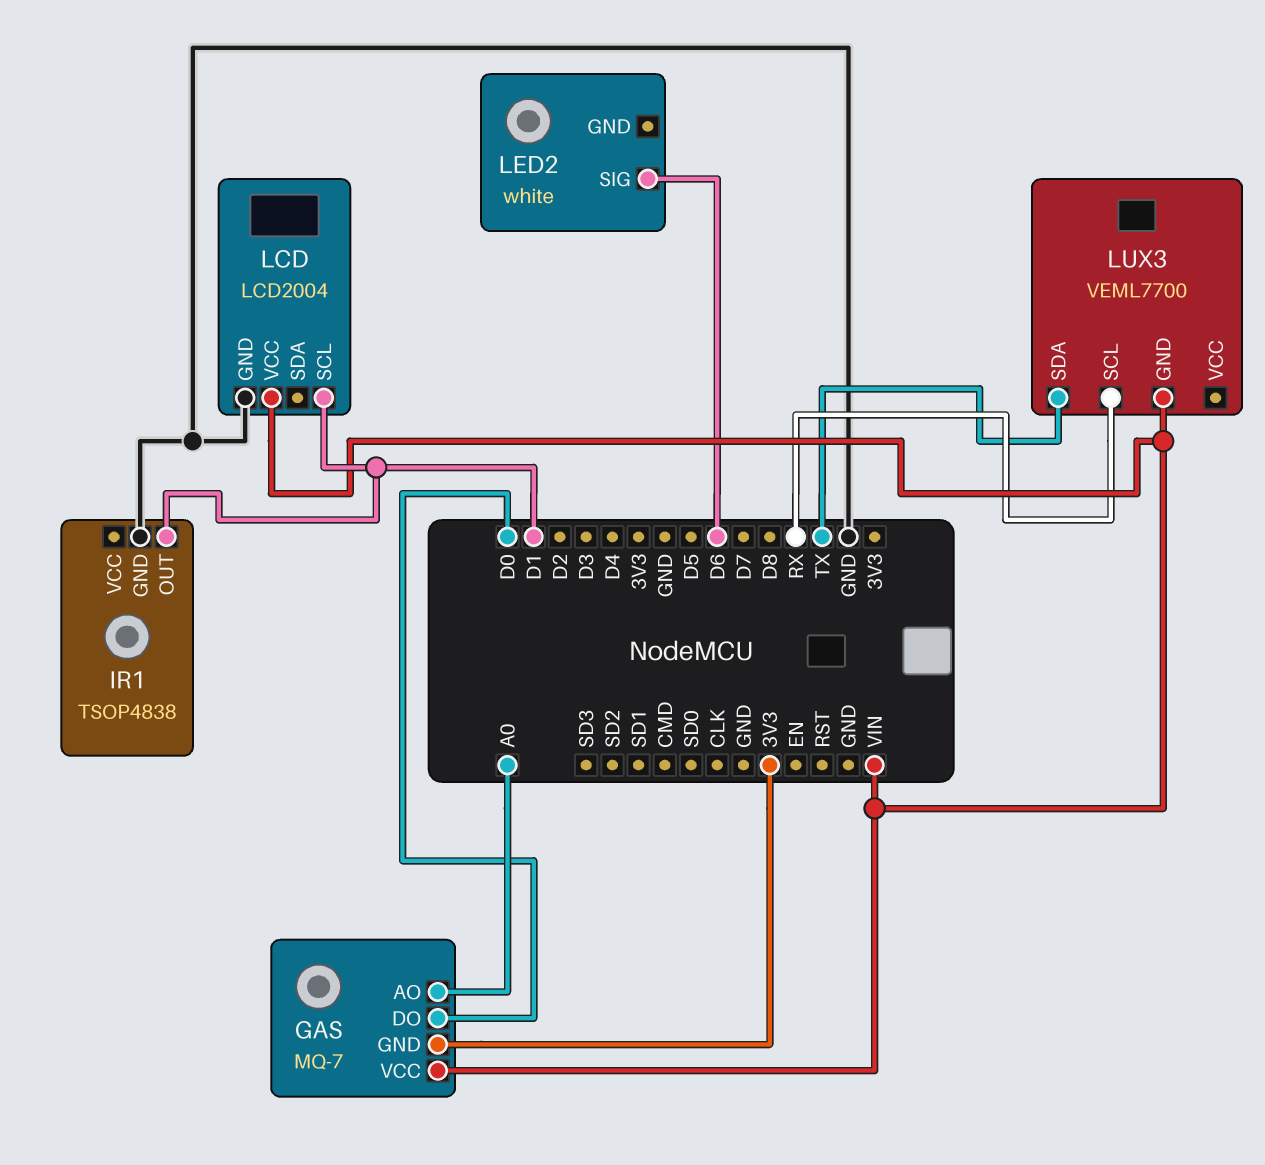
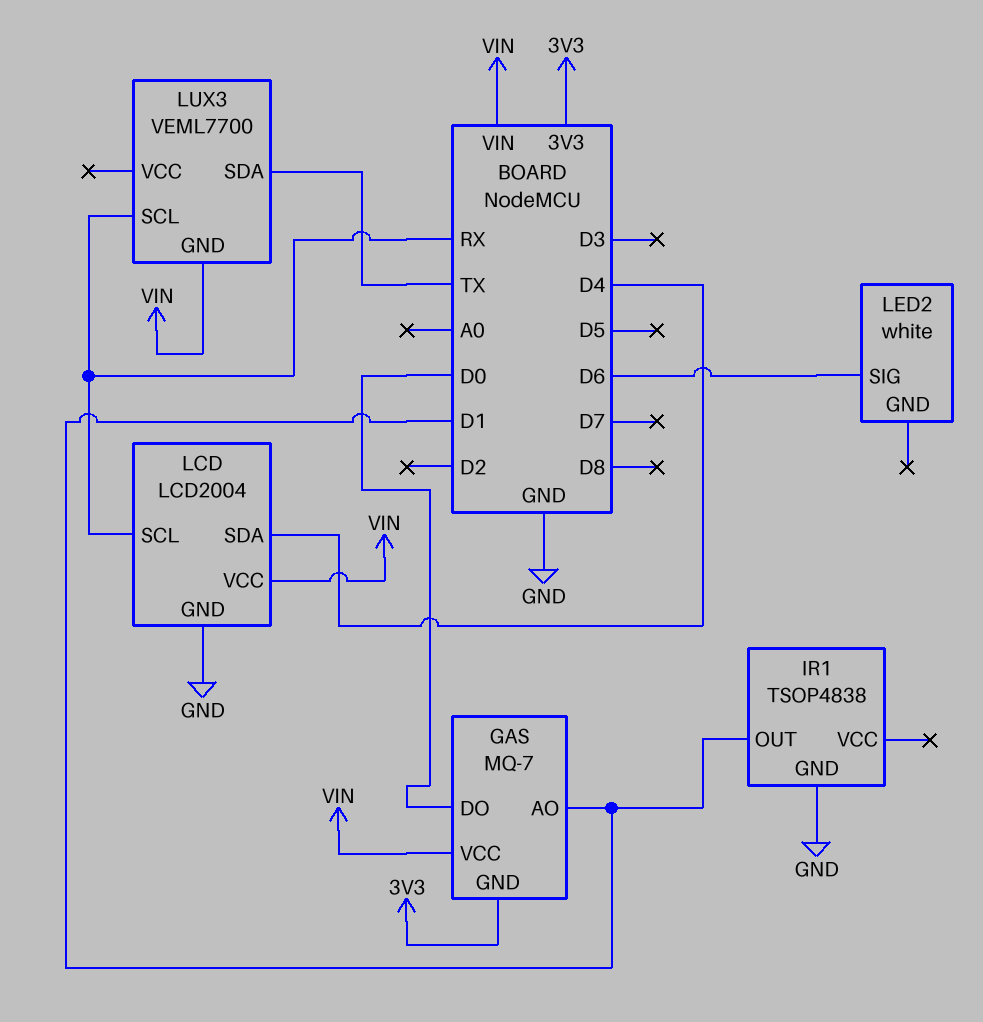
GAS pin AO: A0 -> D1
LCD pin SCL: D1 -> RX
LCD pin SDA: none -> D4

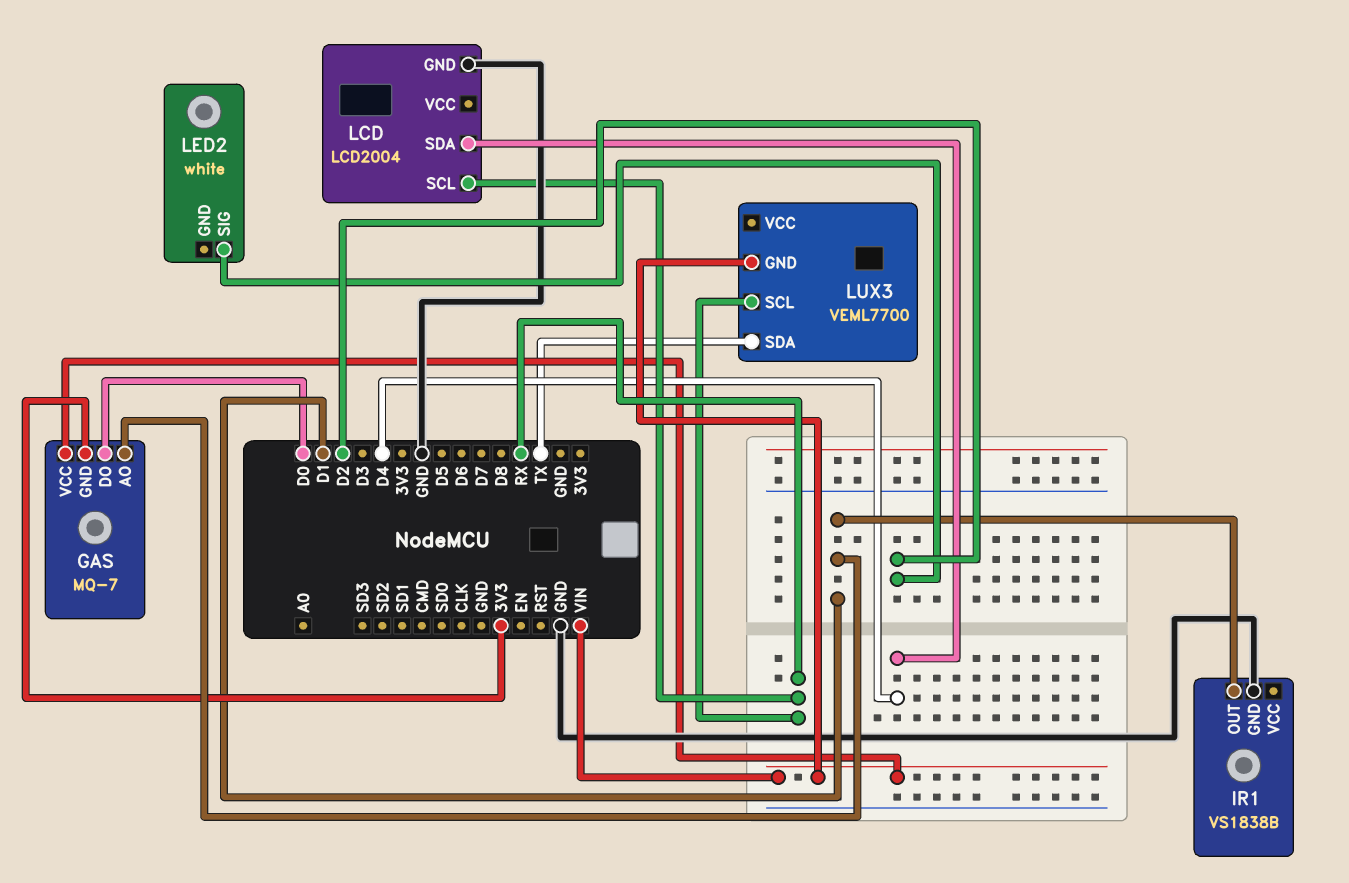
IR1: TSOP4838 -> VS1838B
LCD pin VCC: VIN -> none
LED2 pin SIG: D6 -> D2

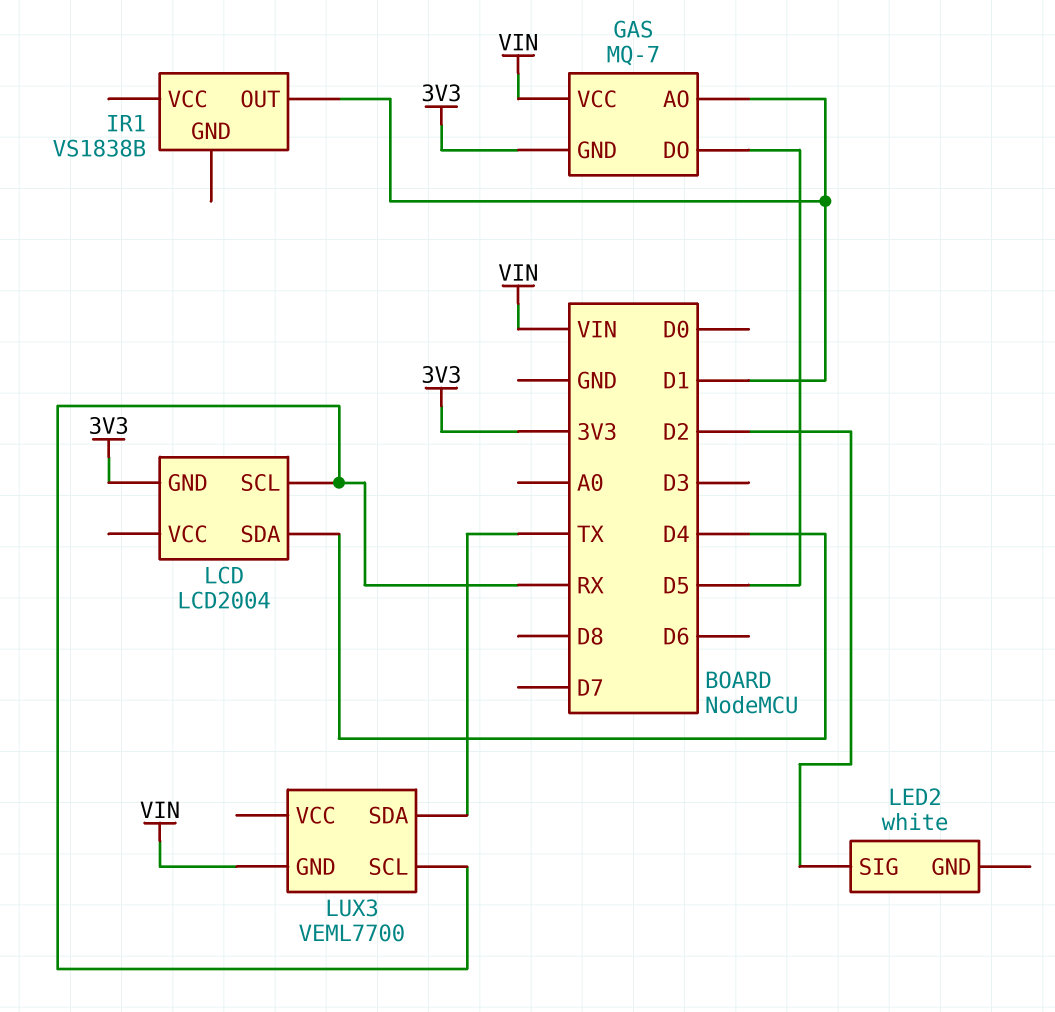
GAS pin DO: D0 -> D5
IR1 pin GND: GND -> none
LCD pin GND: GND -> 3V3

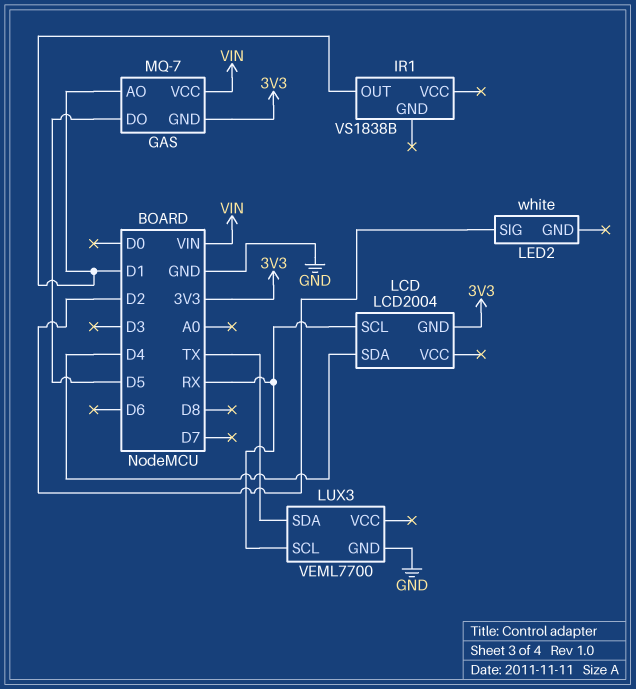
LUX3 pin GND: VIN -> GND

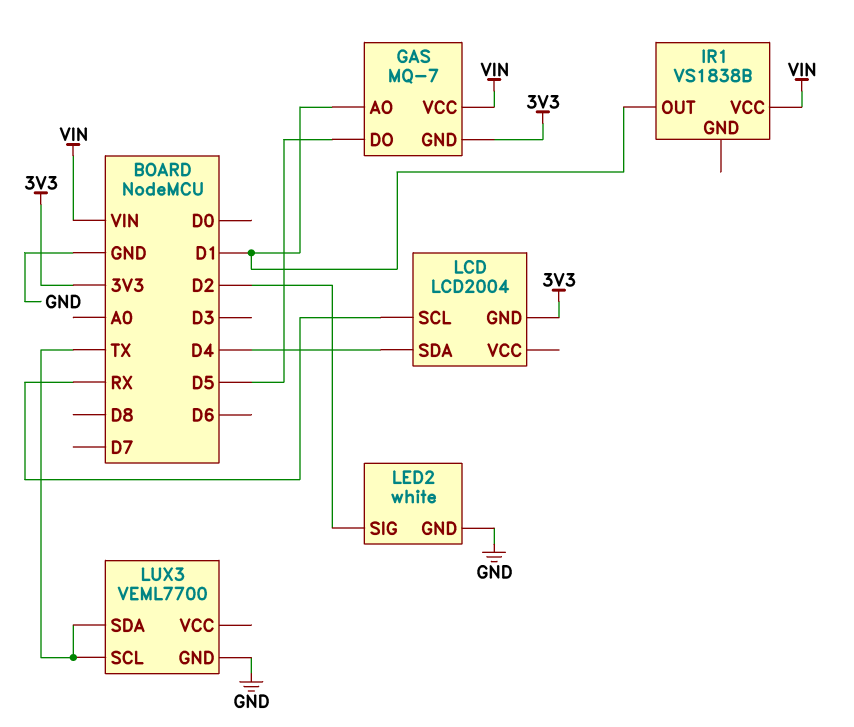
IR1 pin VCC: none -> VIN
LED2 pin GND: none -> GND
LUX3 pin SCL: RX -> TX

